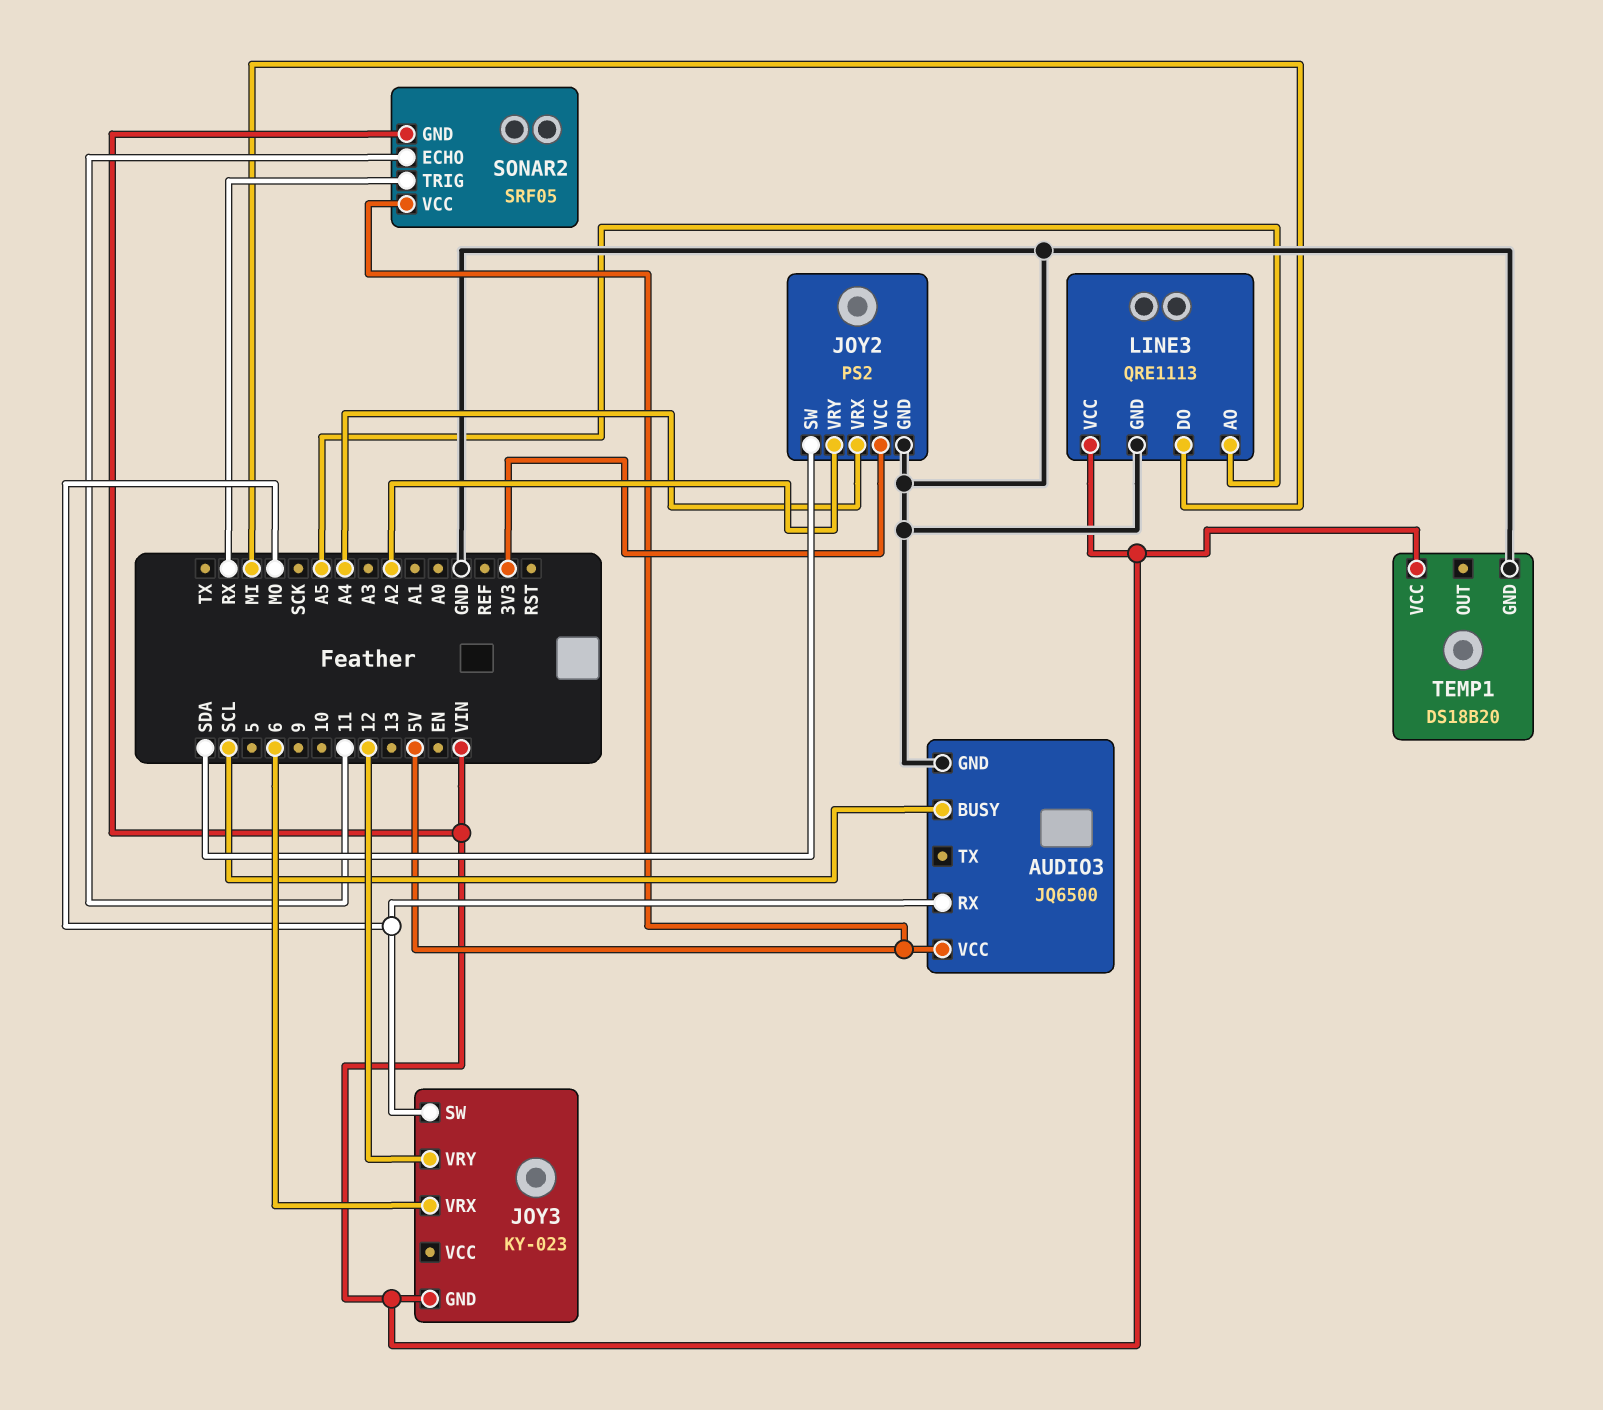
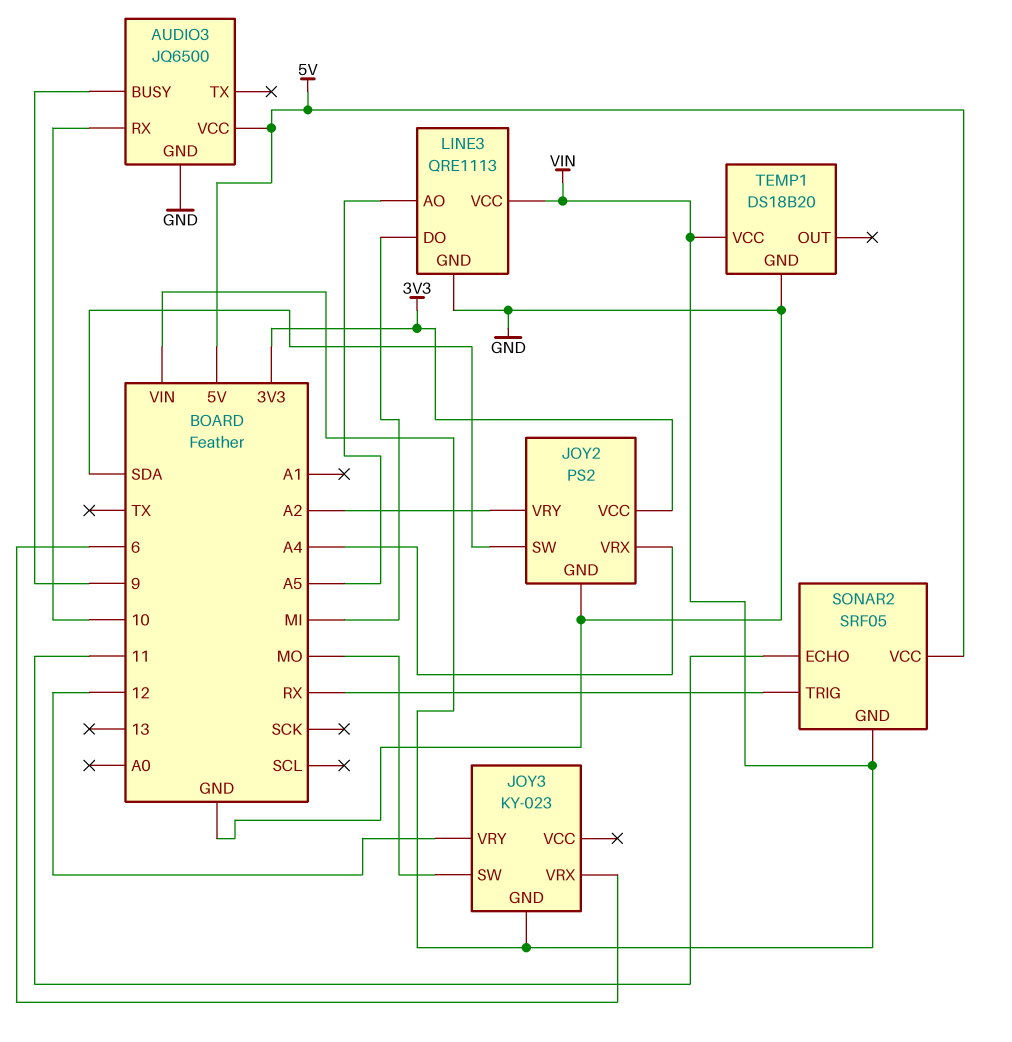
AUDIO3 pin BUSY: SCL -> 9
AUDIO3 pin RX: MO -> 10

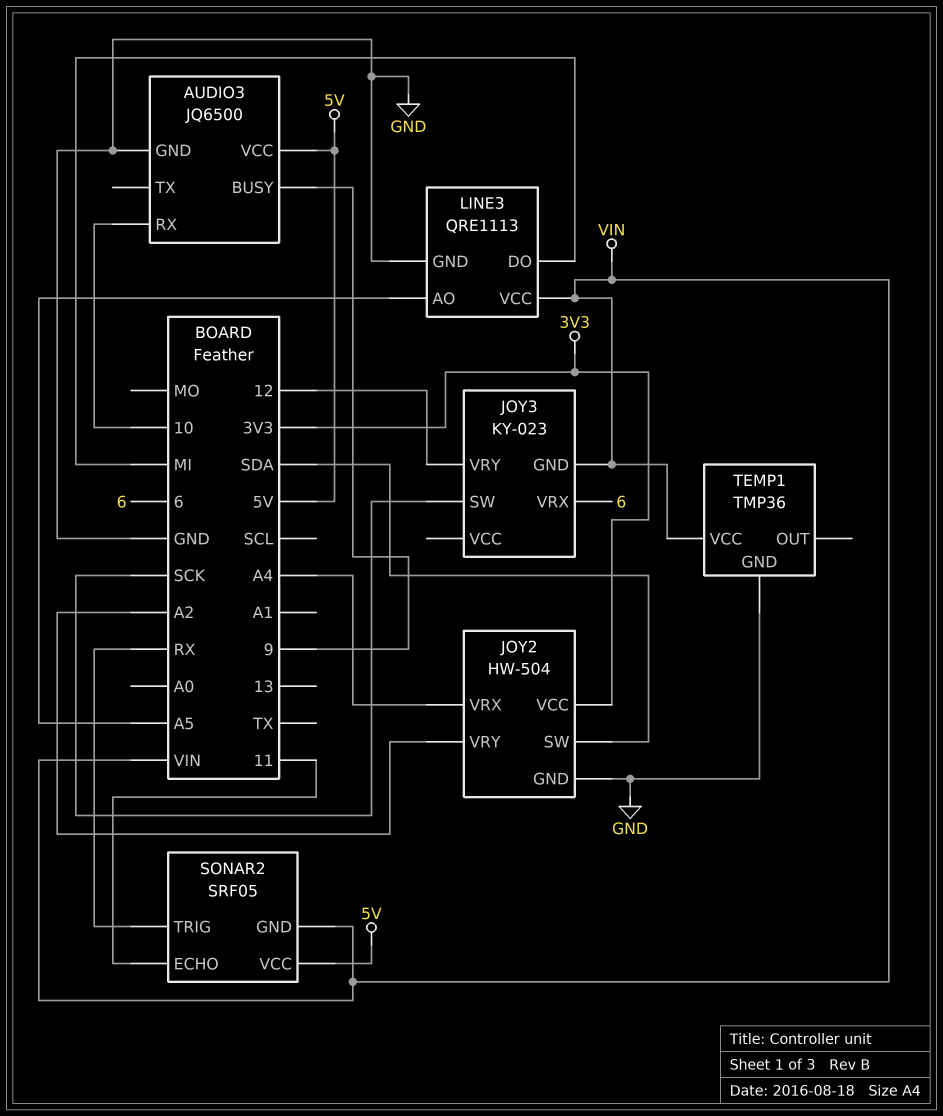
JOY2: PS2 -> HW-504
JOY3 pin SW: MO -> SCK
TEMP1: DS18B20 -> TMP36

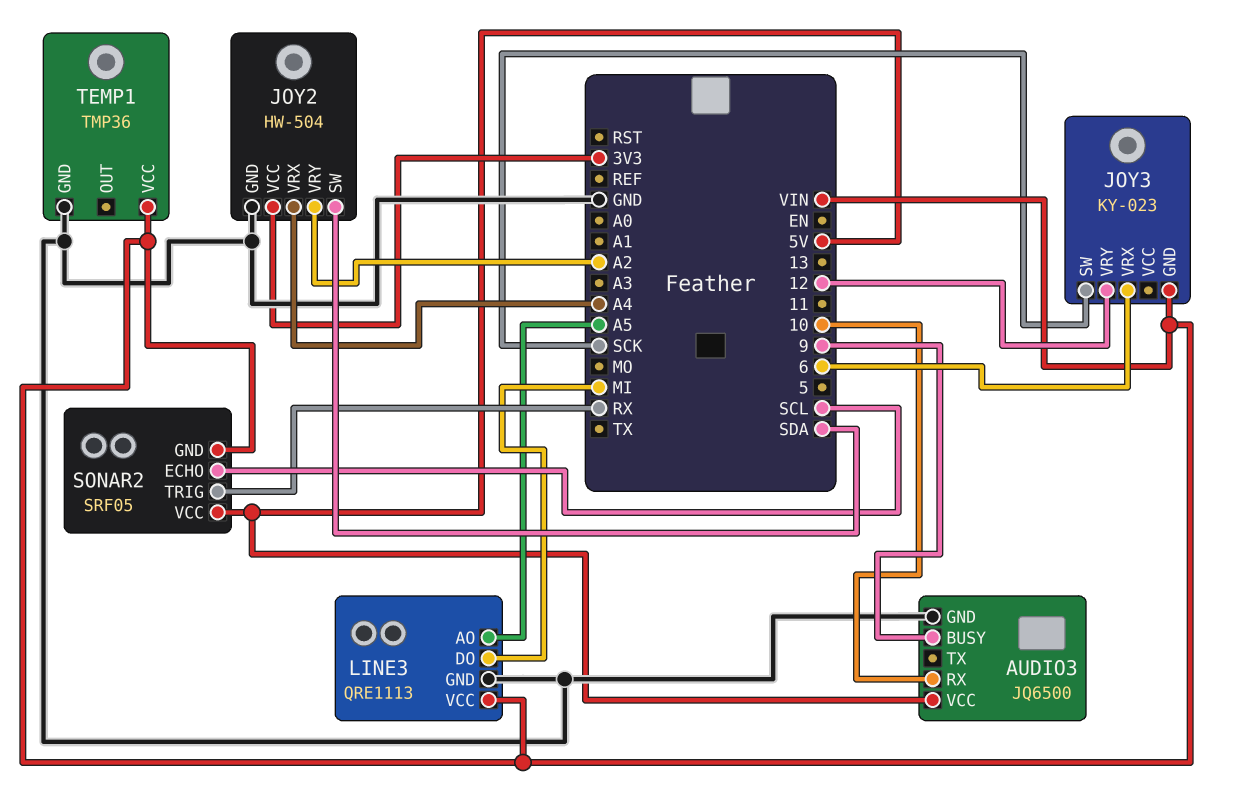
SONAR2 pin ECHO: 11 -> SCL

